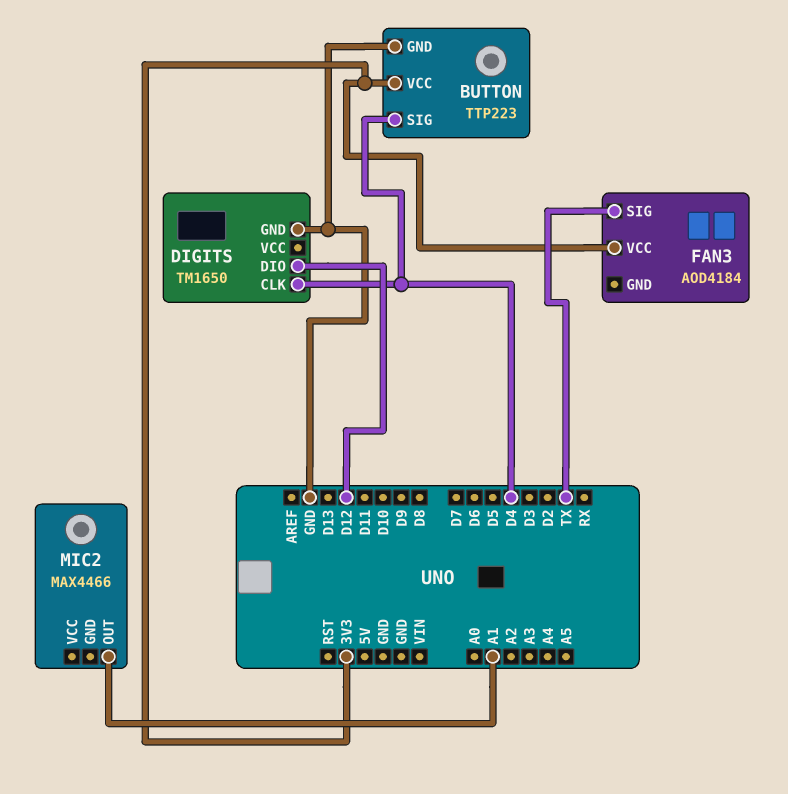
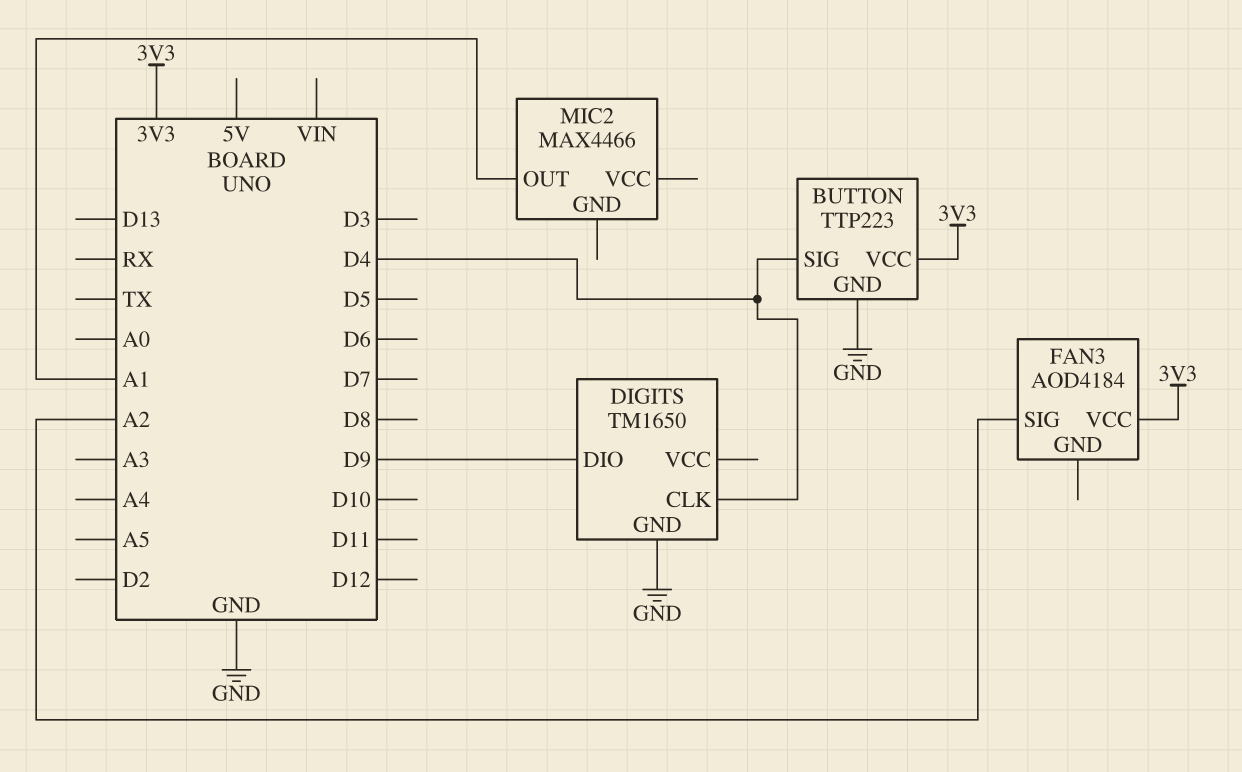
DIGITS pin DIO: D12 -> D9
FAN3 pin SIG: TX -> A2

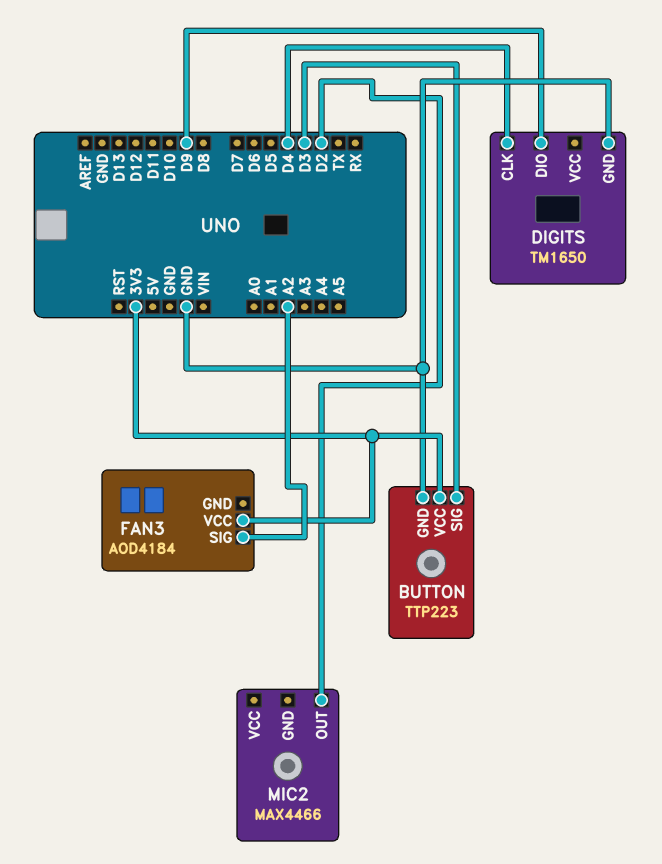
BUTTON pin SIG: D4 -> D3
MIC2 pin OUT: A1 -> D2

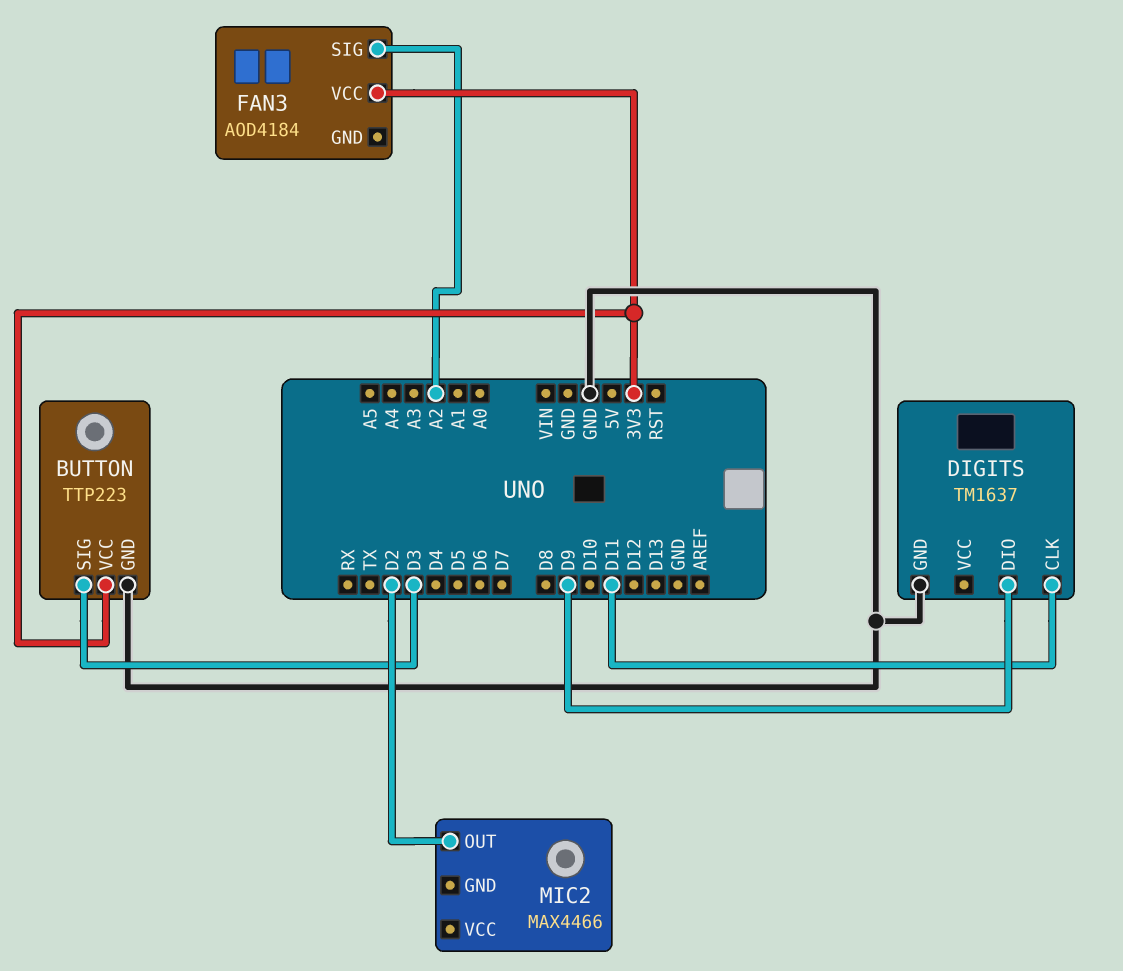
DIGITS: TM1650 -> TM1637
DIGITS pin CLK: D4 -> D11

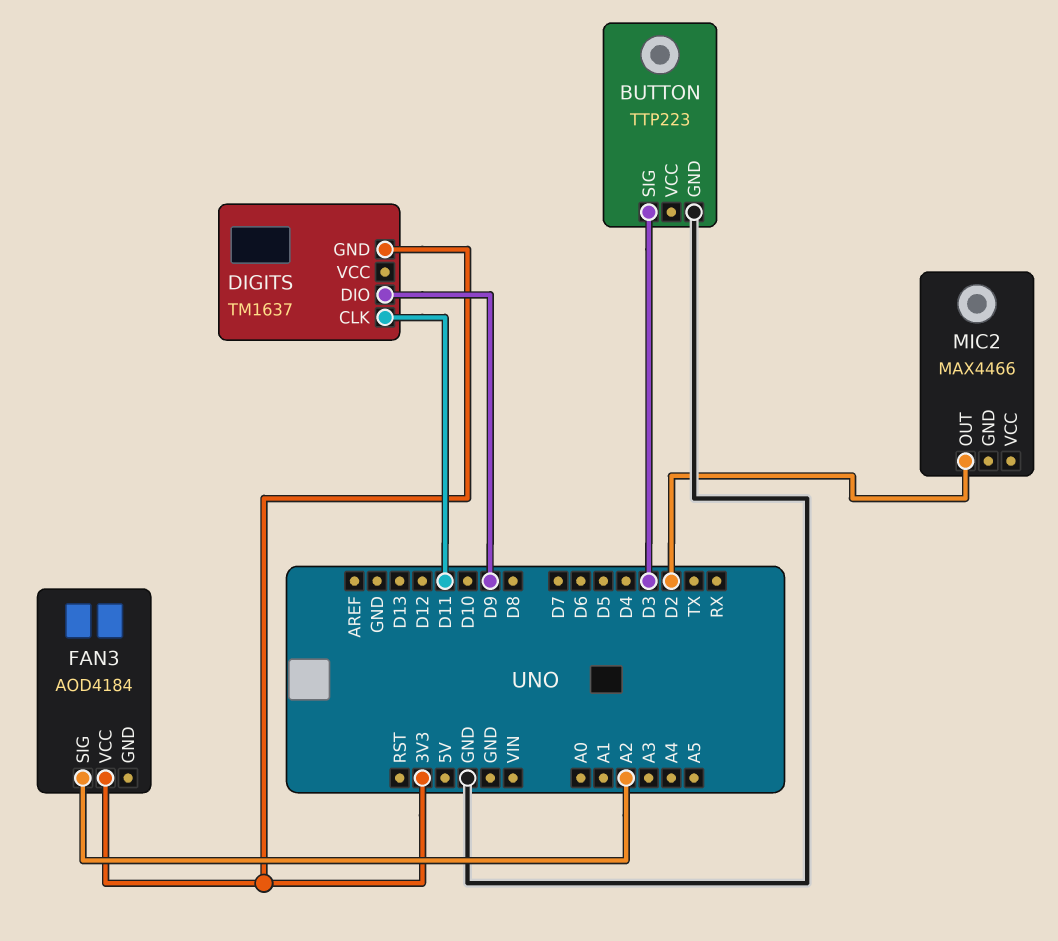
BUTTON pin VCC: 3V3 -> none
DIGITS pin GND: GND -> 3V3

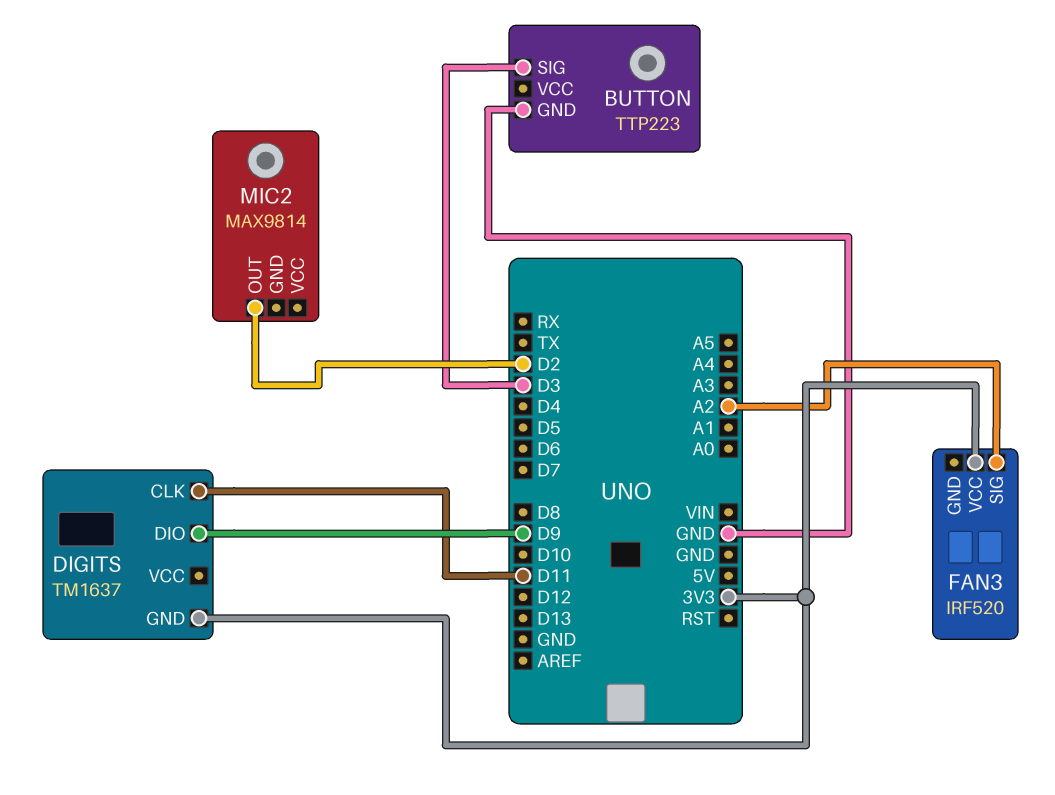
FAN3: AOD4184 -> IRF520
MIC2: MAX4466 -> MAX9814

